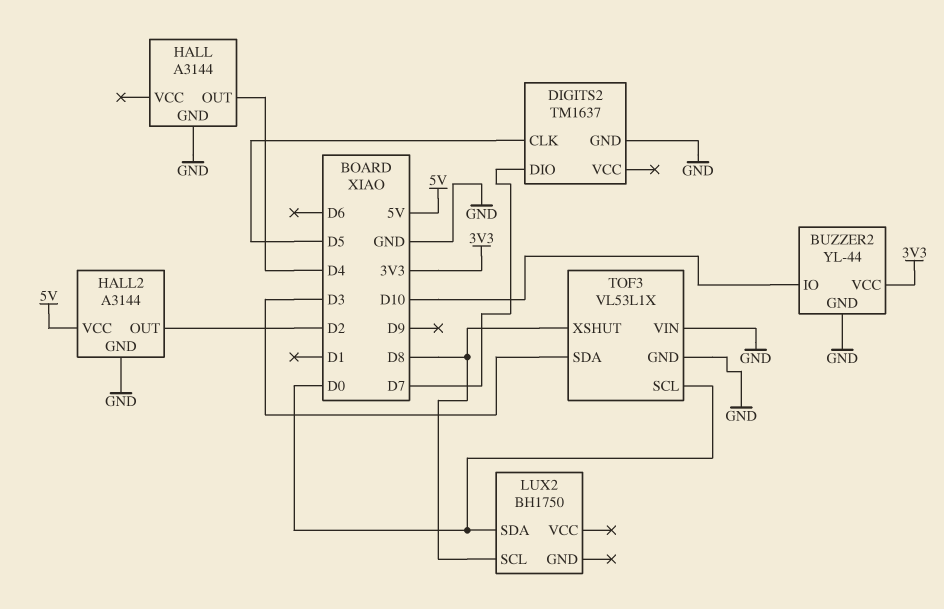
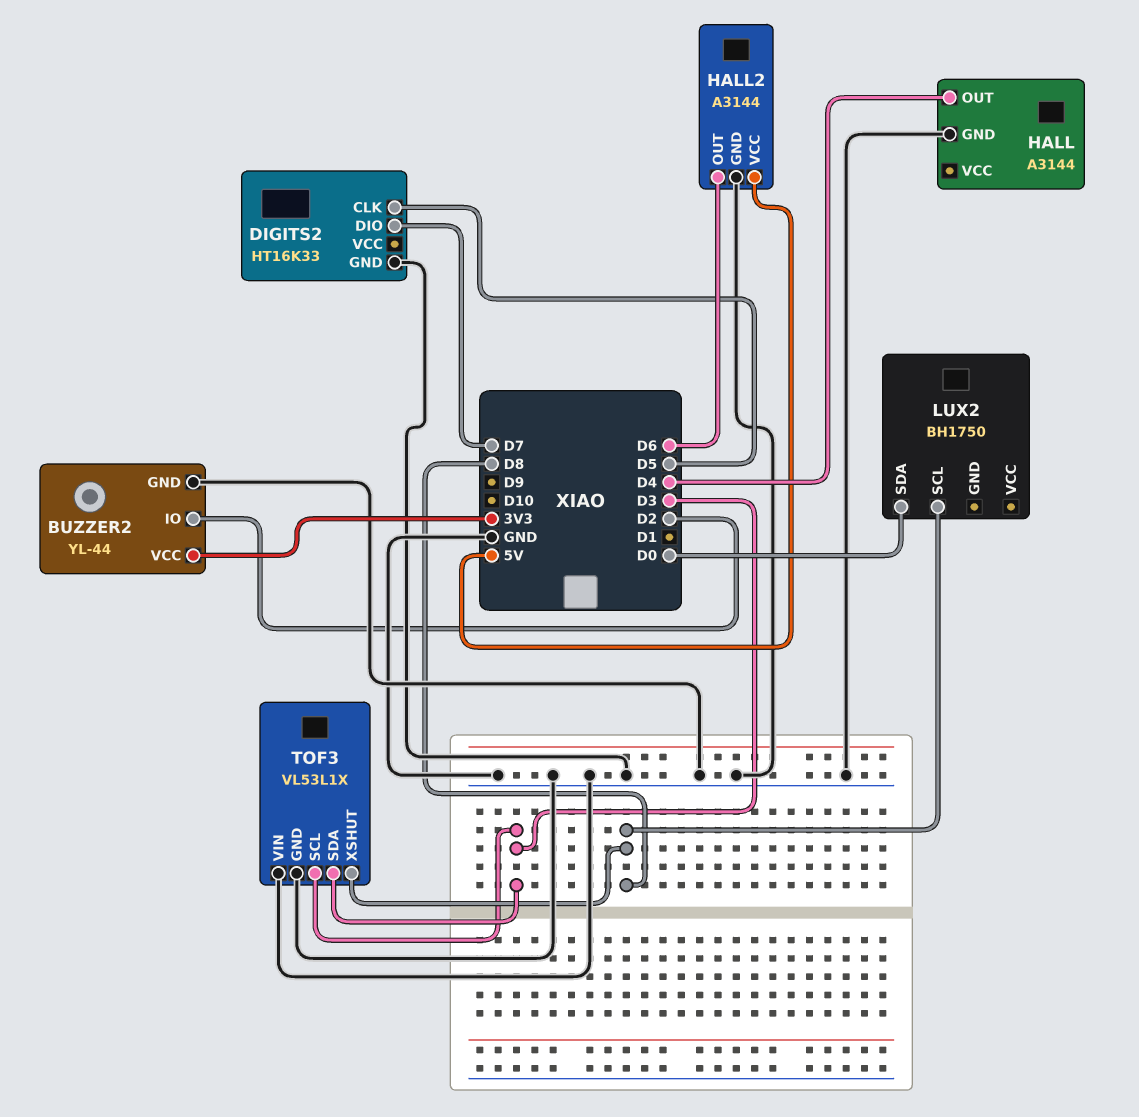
BUZZER2 pin IO: D10 -> D2
DIGITS2: TM1637 -> HT16K33
HALL2 pin OUT: D2 -> D6
TOF3 pin SCL: D0 -> D3

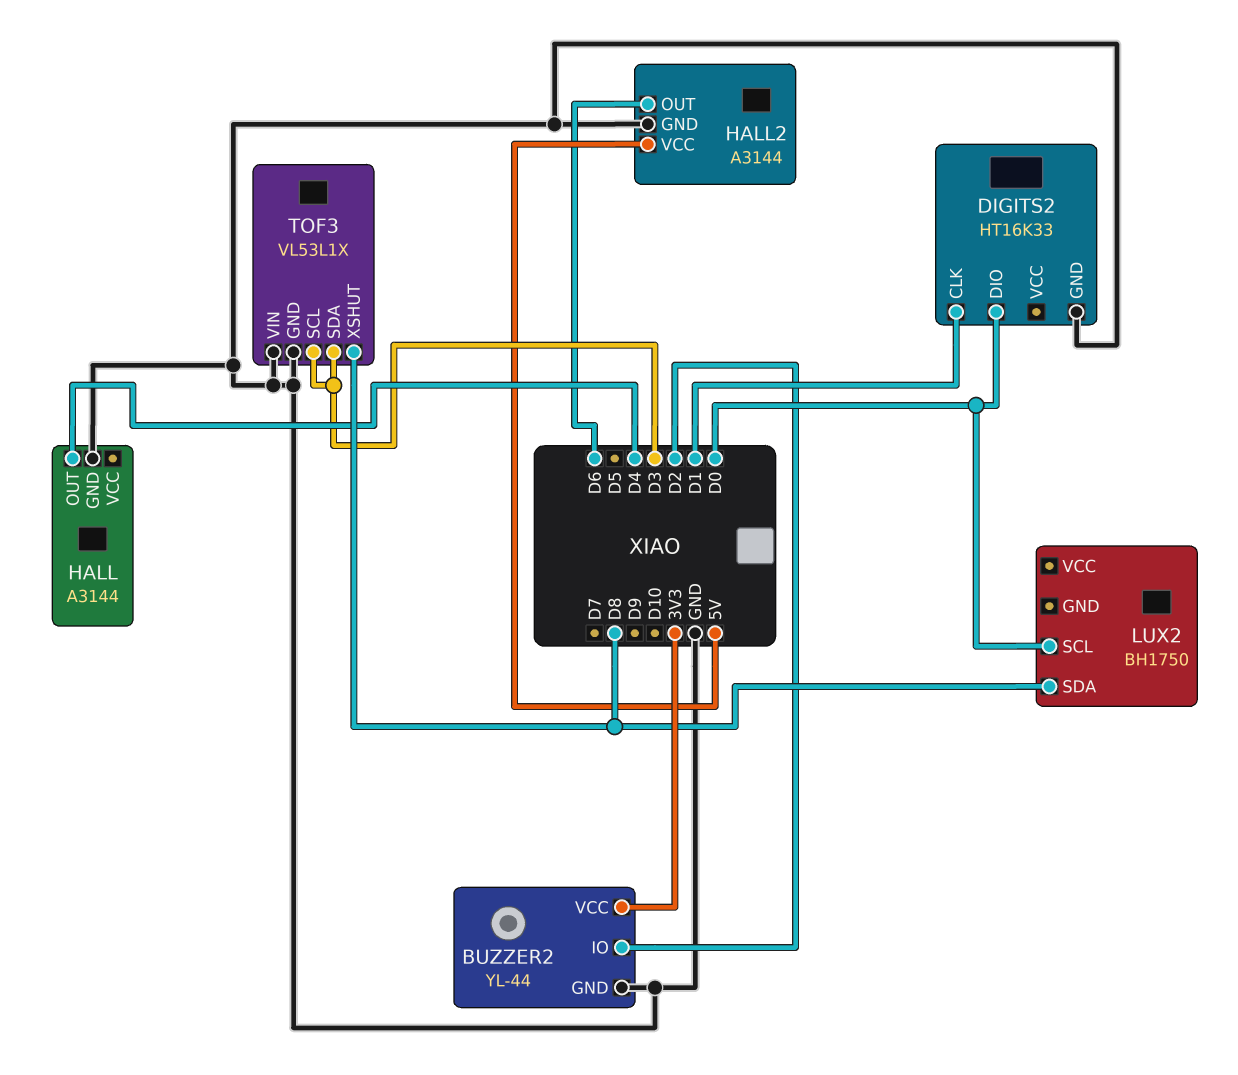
DIGITS2 pin CLK: D5 -> D1
DIGITS2 pin DIO: D7 -> D0
LUX2 pin SCL: D8 -> D0
LUX2 pin SDA: D0 -> D8

